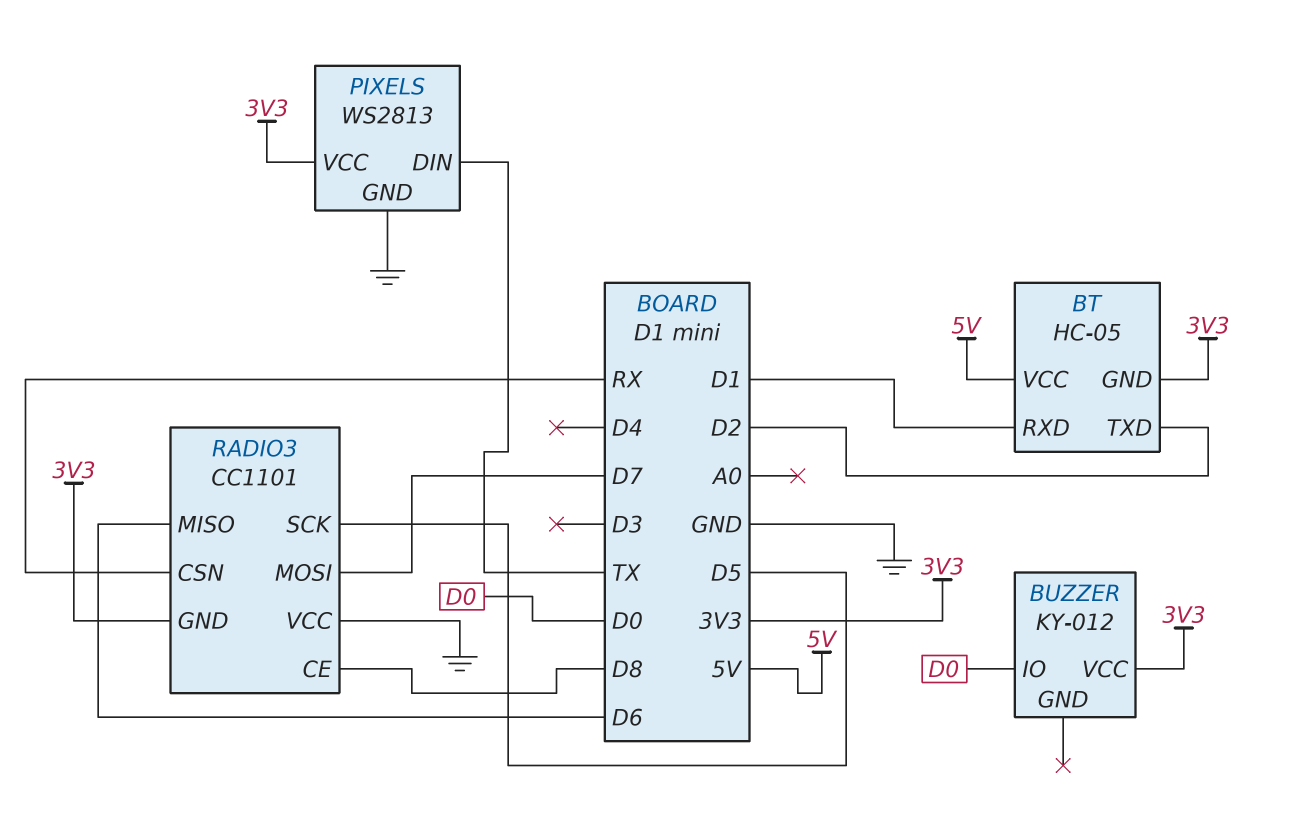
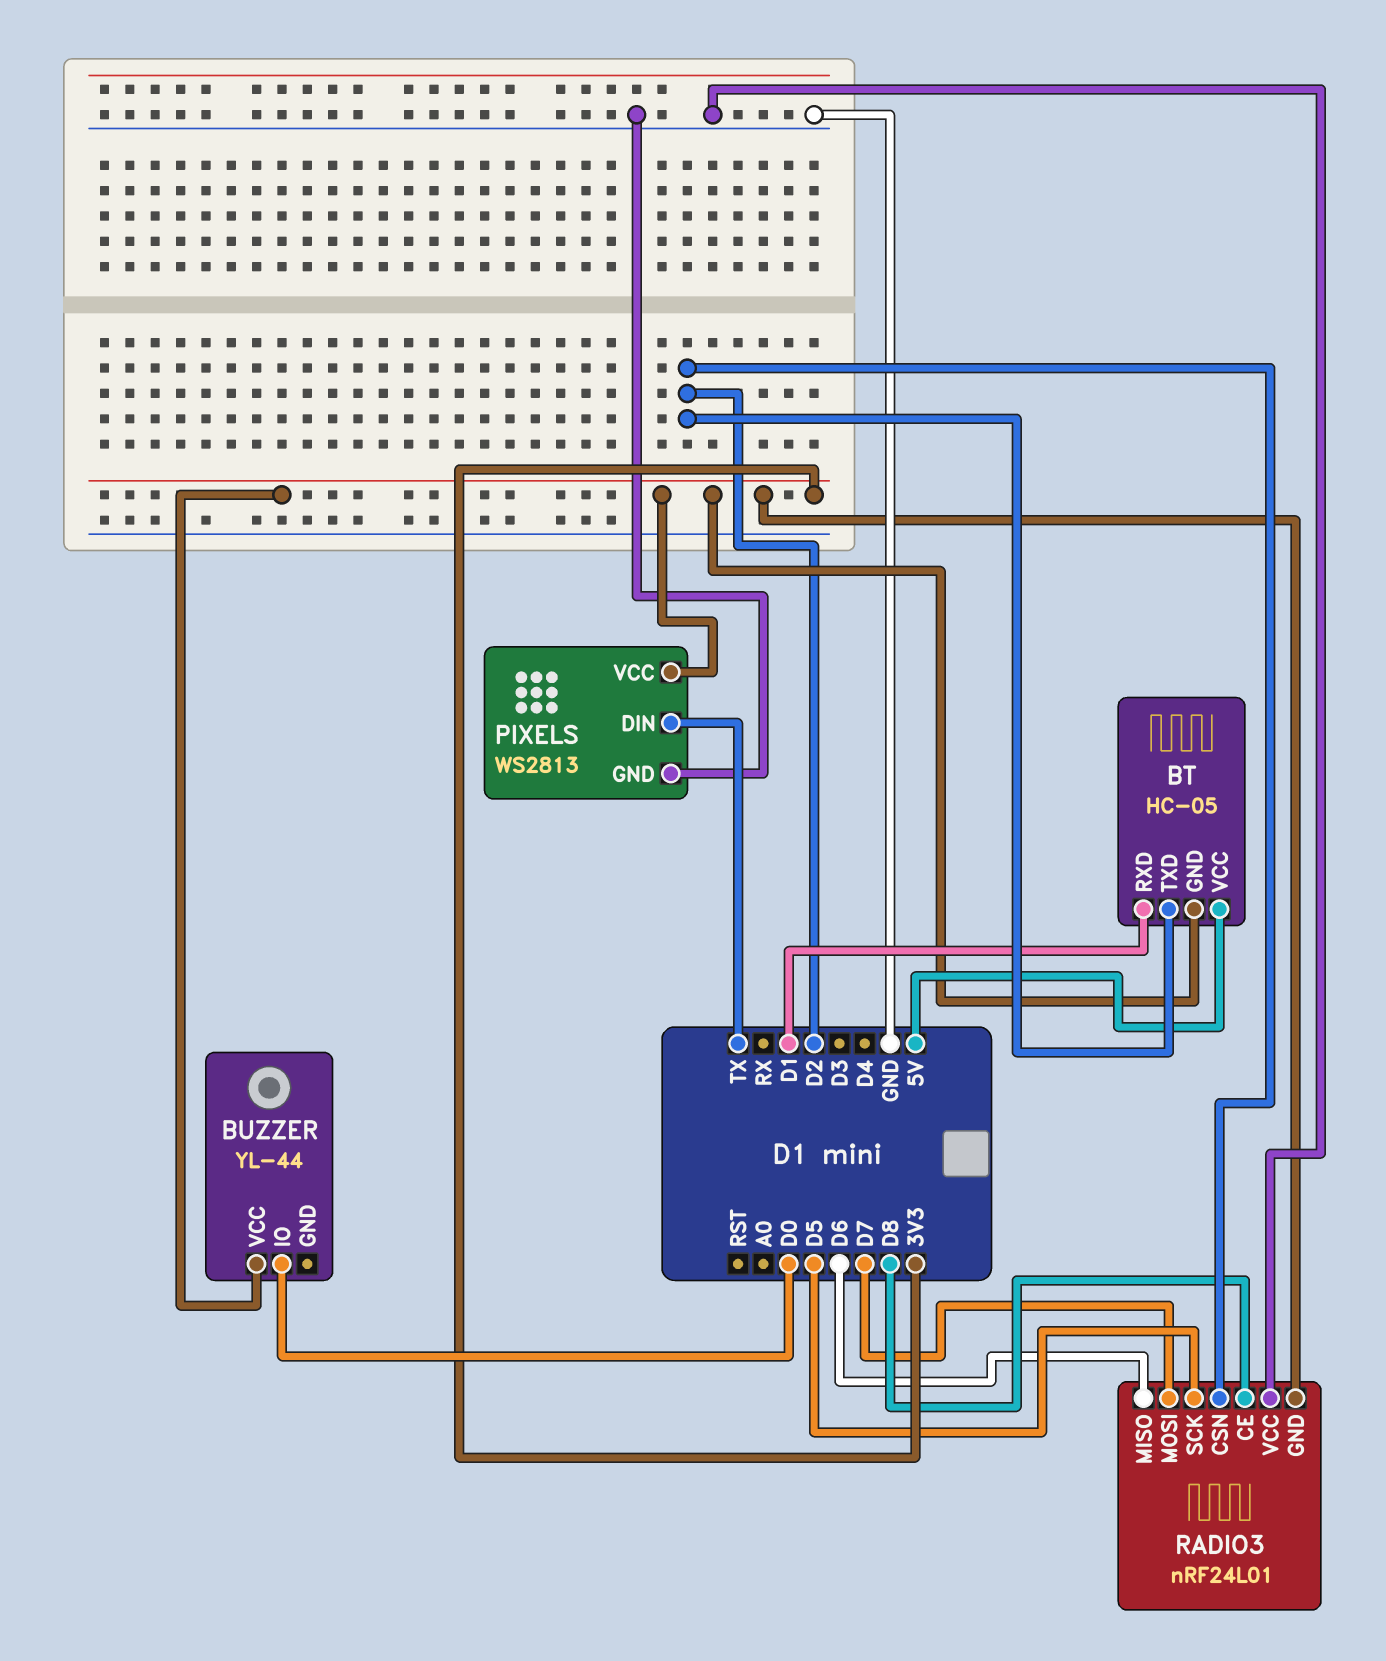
BUZZER: KY-012 -> YL-44
RADIO3: CC1101 -> nRF24L01
RADIO3 pin CSN: RX -> D2

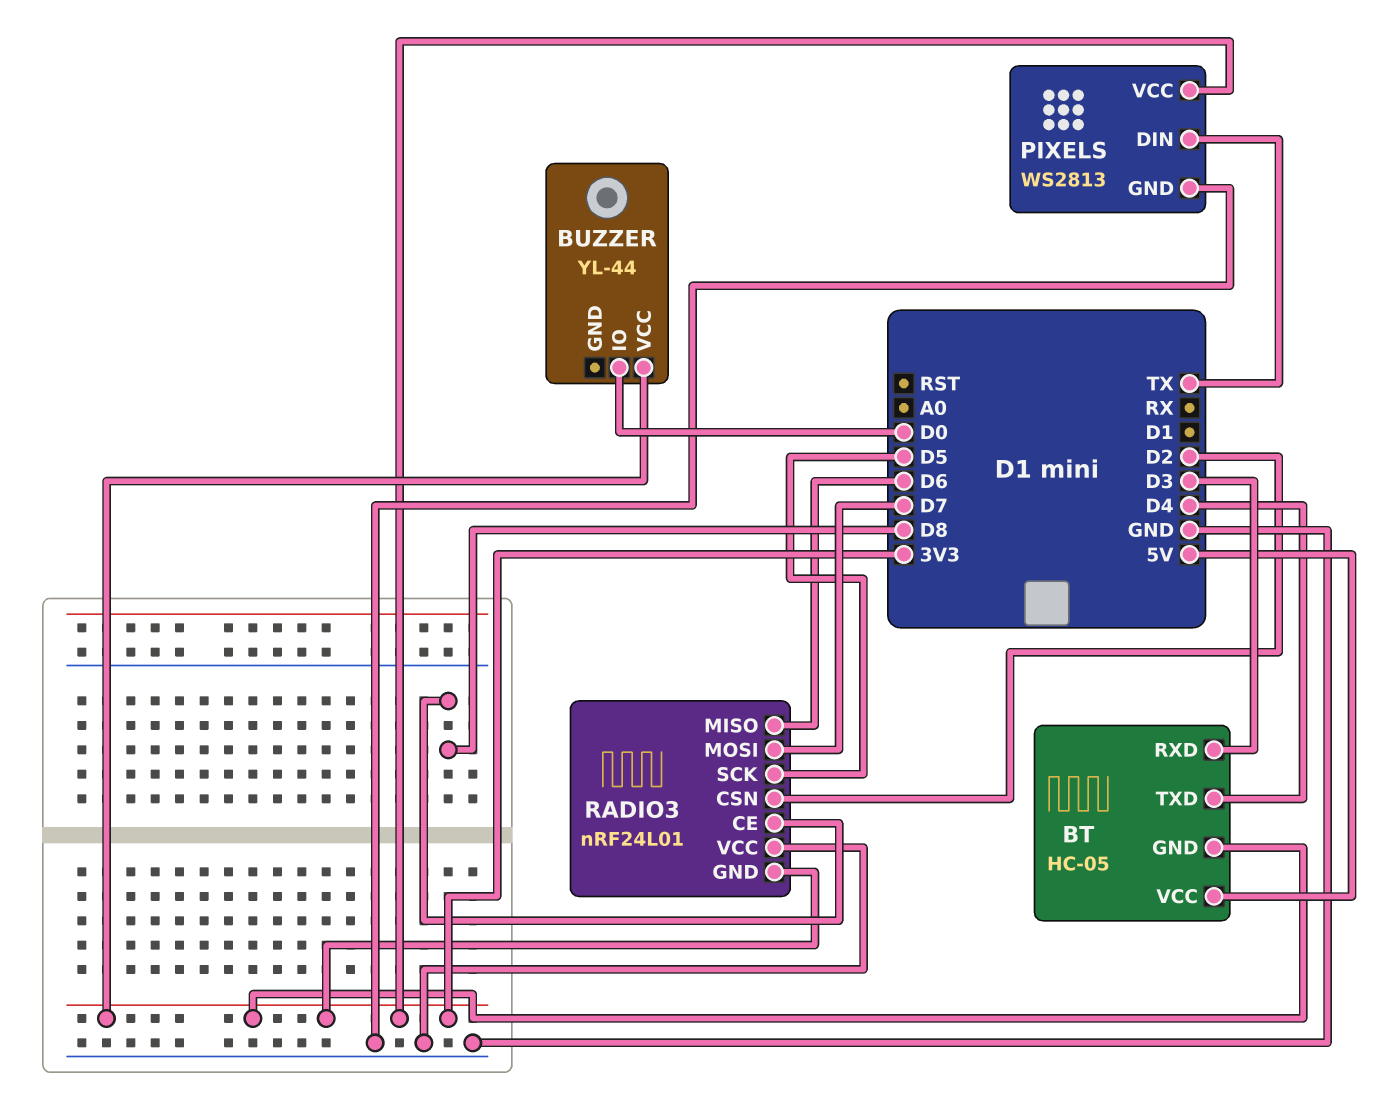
BT pin RXD: D1 -> D3
BT pin TXD: D2 -> D4

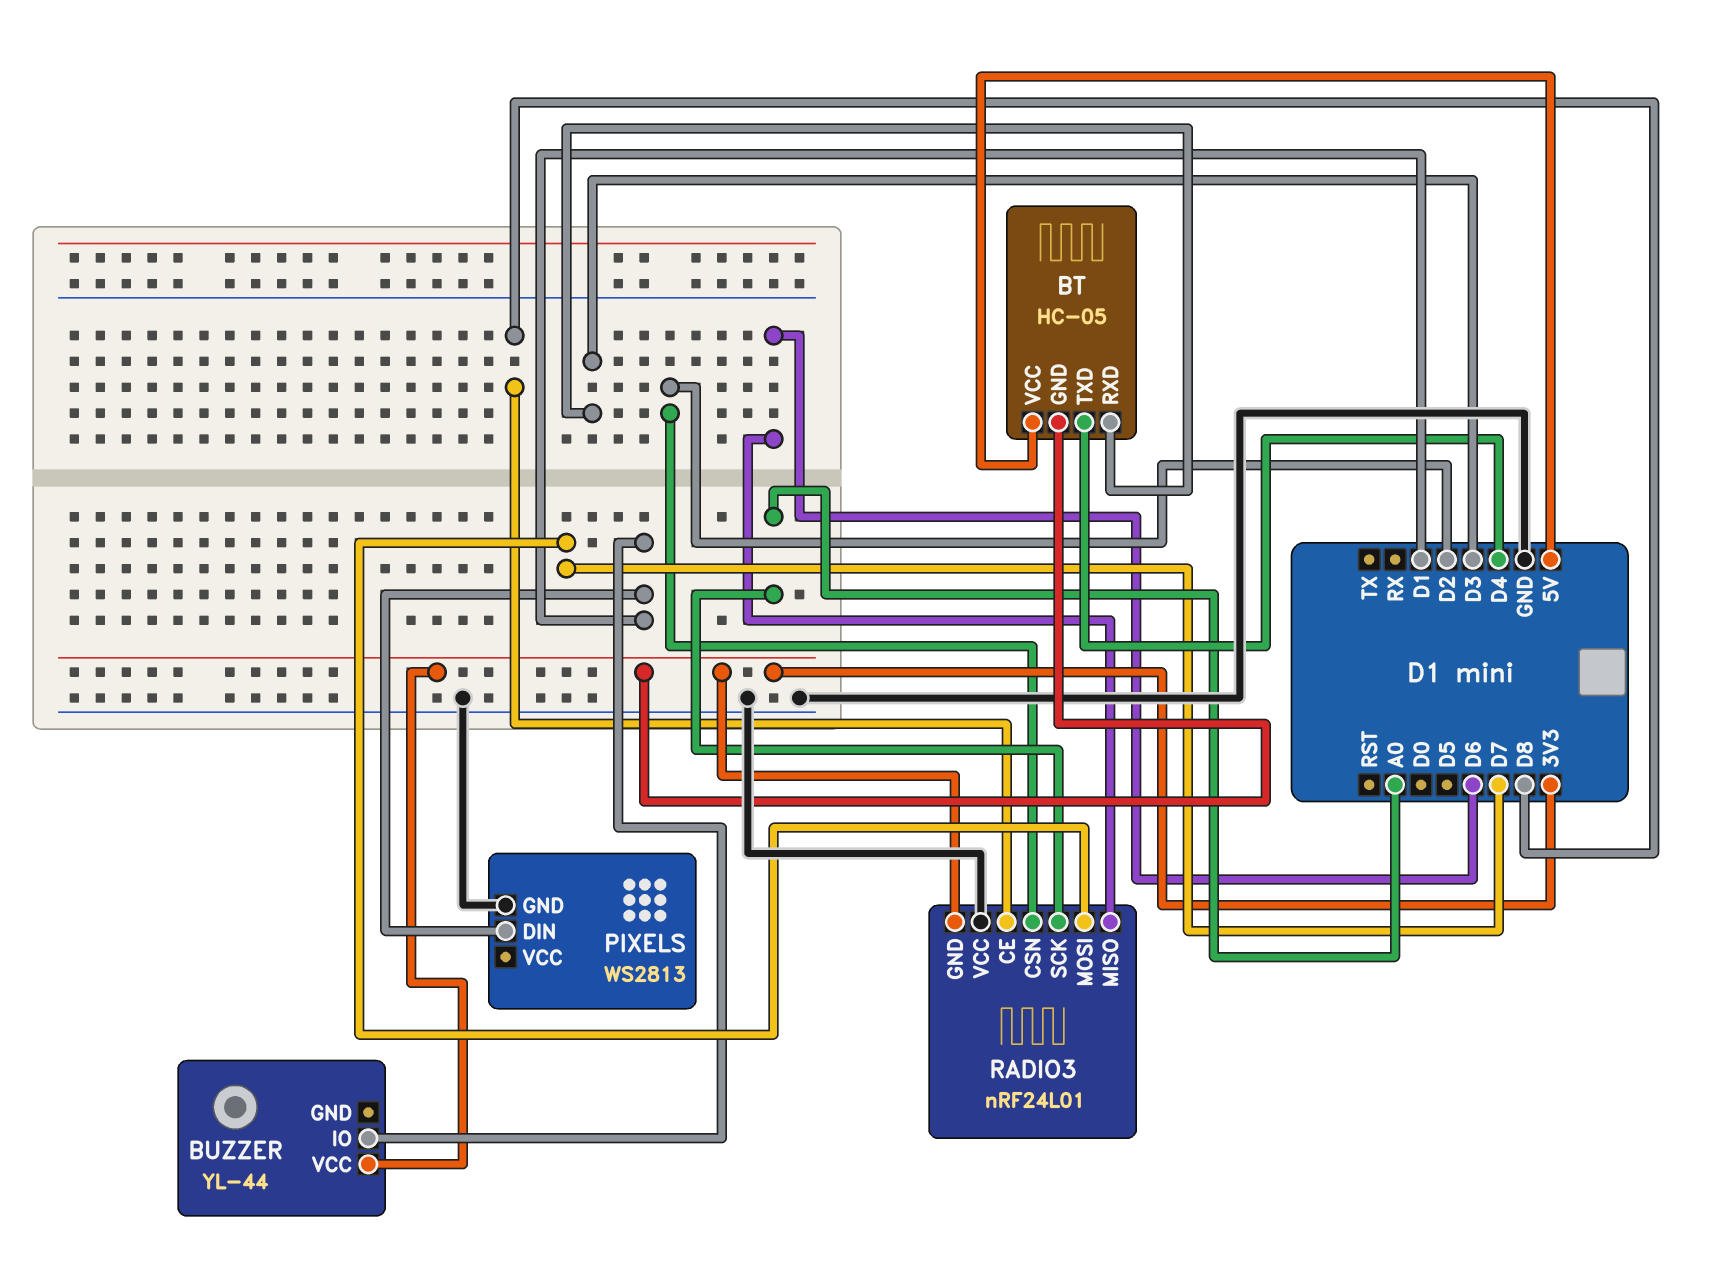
BUZZER pin IO: D0 -> D1
PIXELS pin DIN: TX -> D1
PIXELS pin VCC: 3V3 -> none
RADIO3 pin SCK: D5 -> A0

